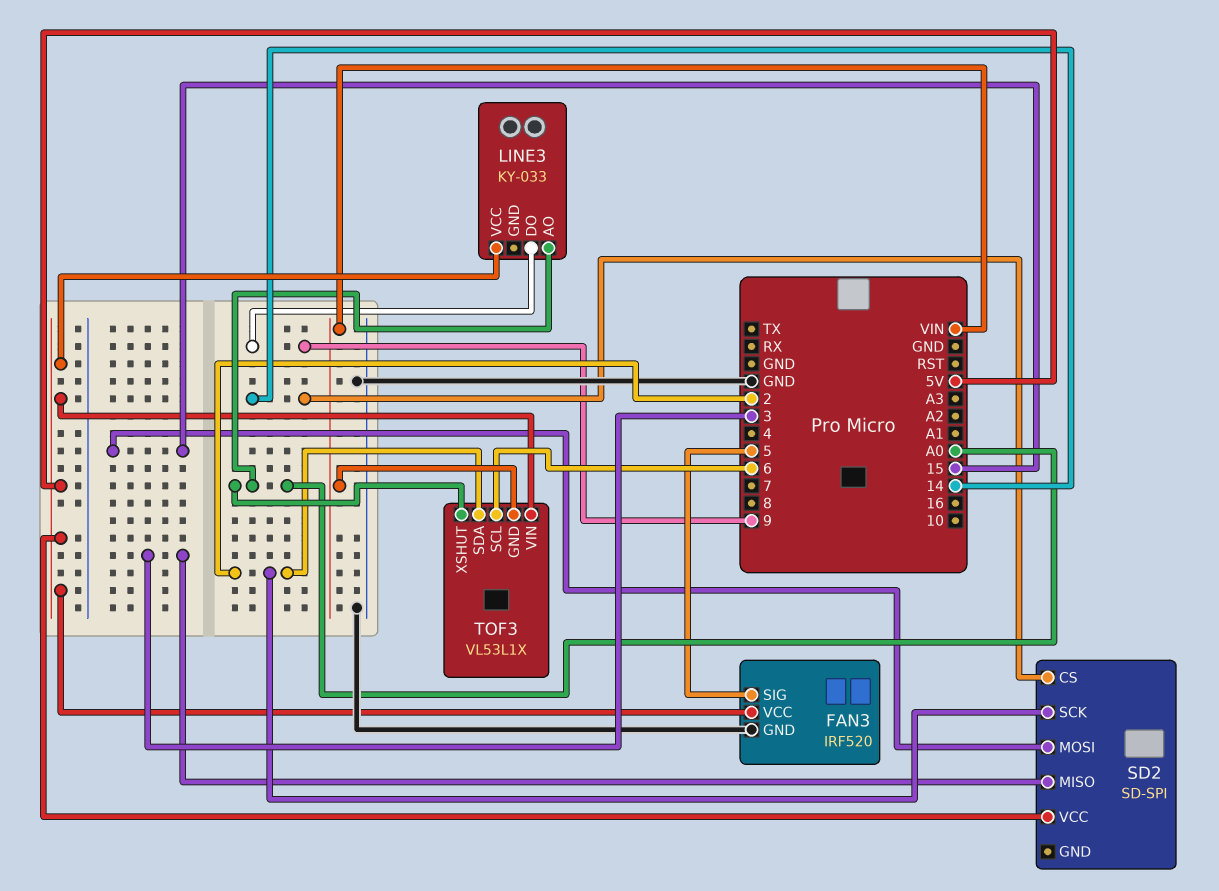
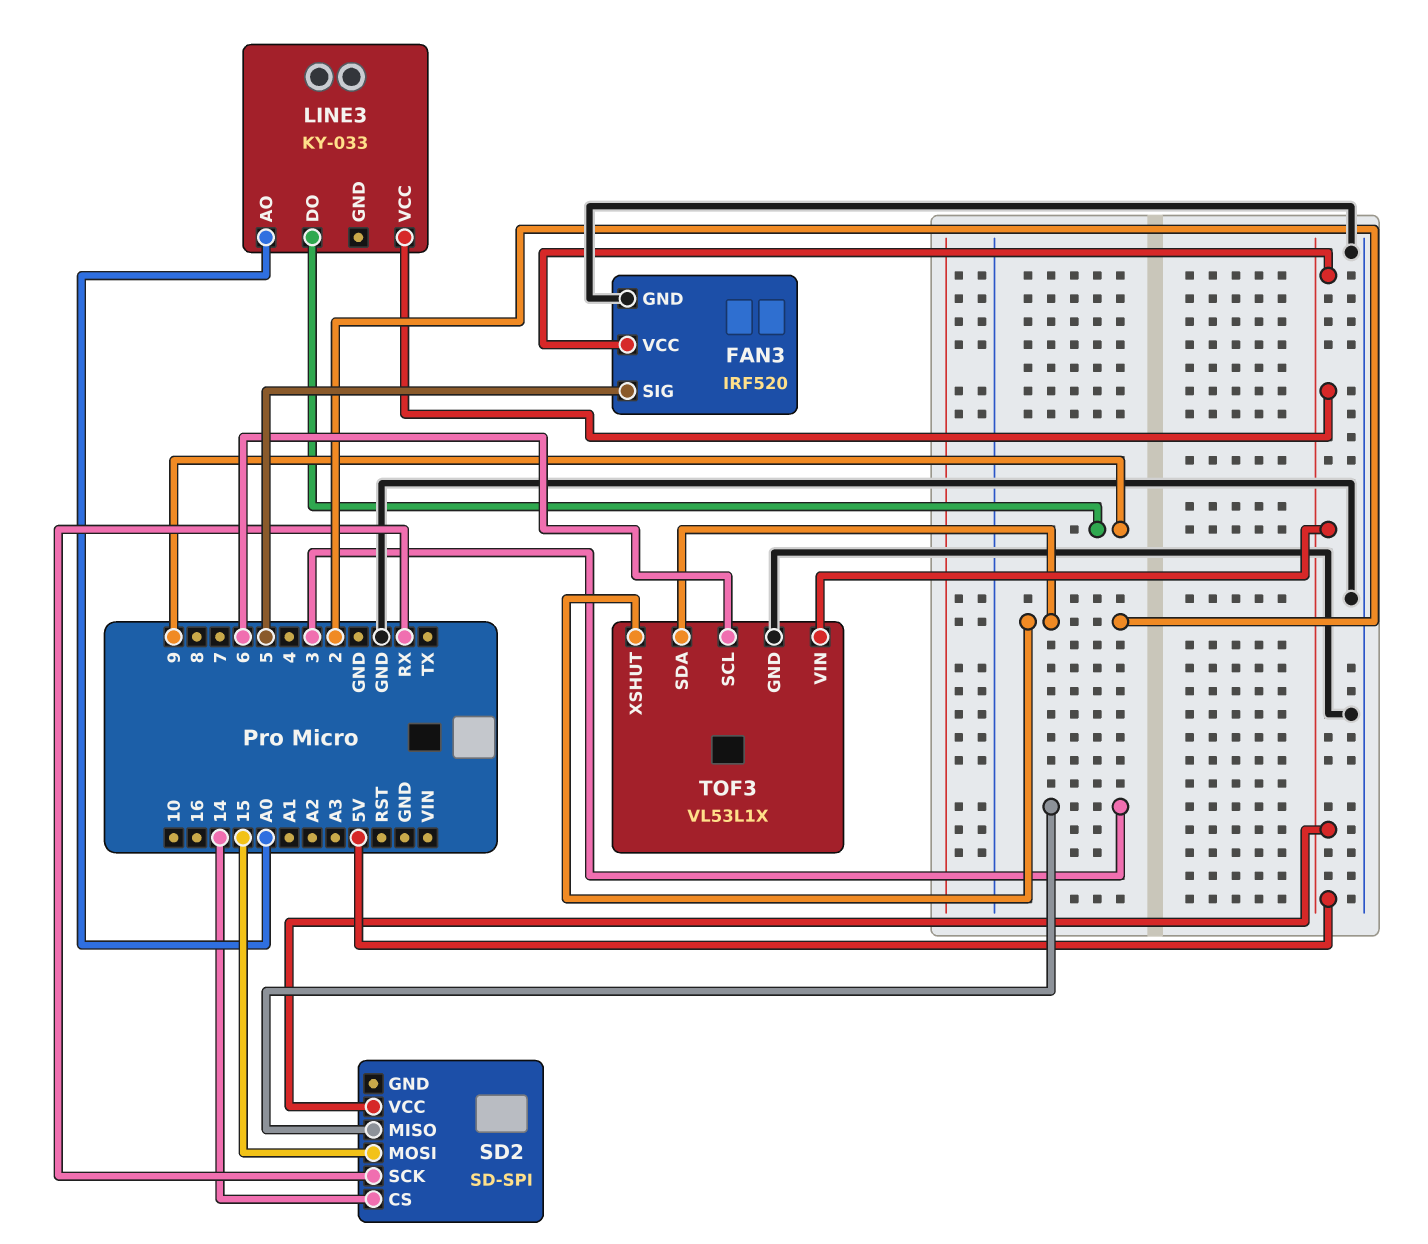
SD2 pin SCK: 2 -> RX
TOF3 pin GND: VIN -> GND
TOF3 pin XSHUT: A0 -> 2

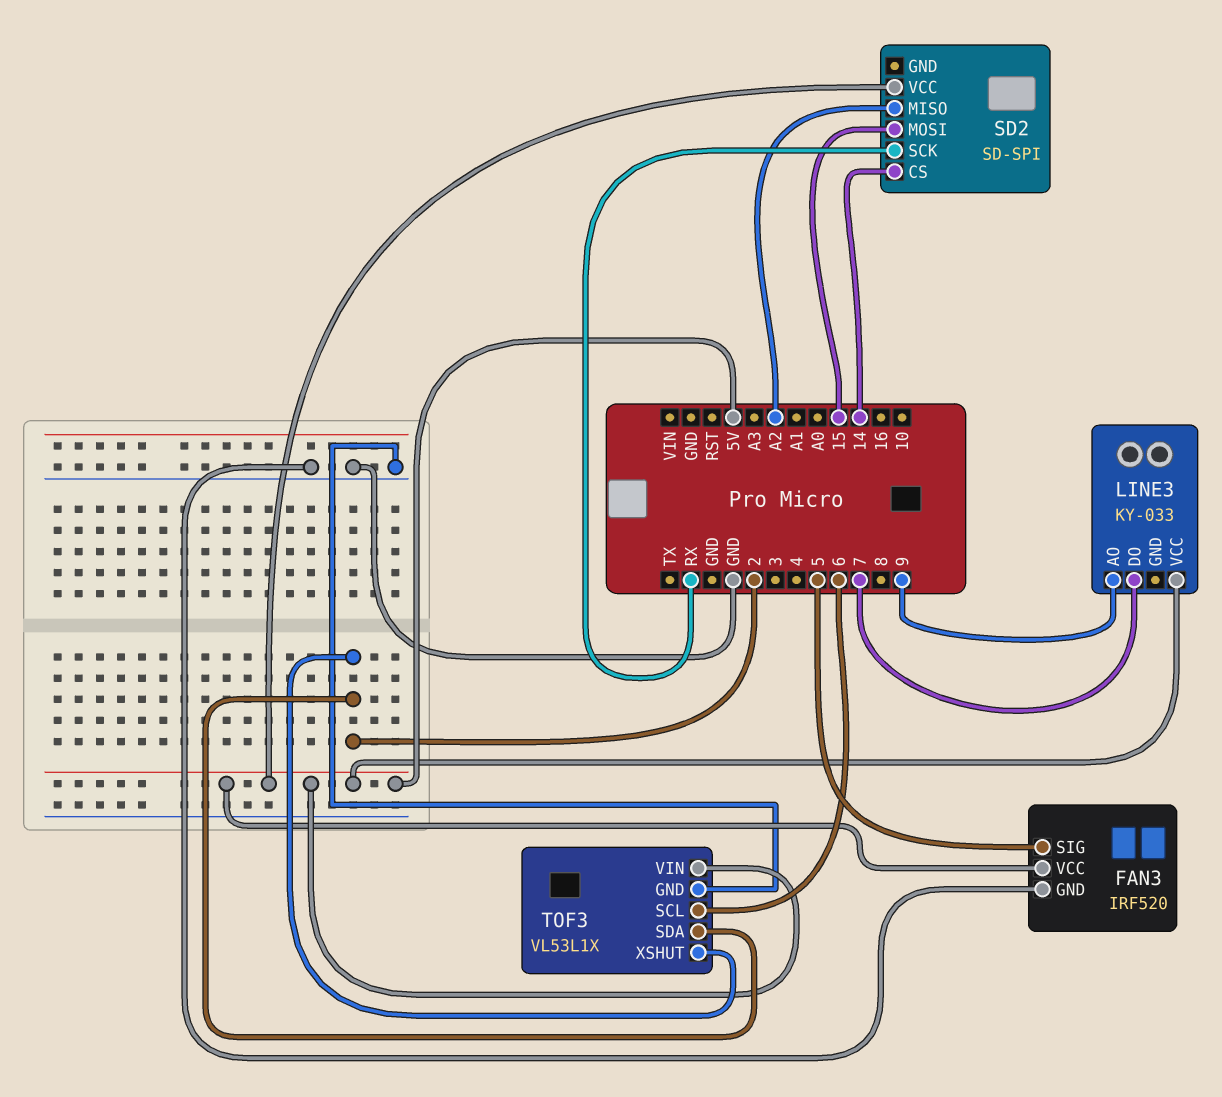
LINE3 pin AO: A0 -> 9
LINE3 pin DO: 9 -> 7
SD2 pin MISO: 3 -> A2

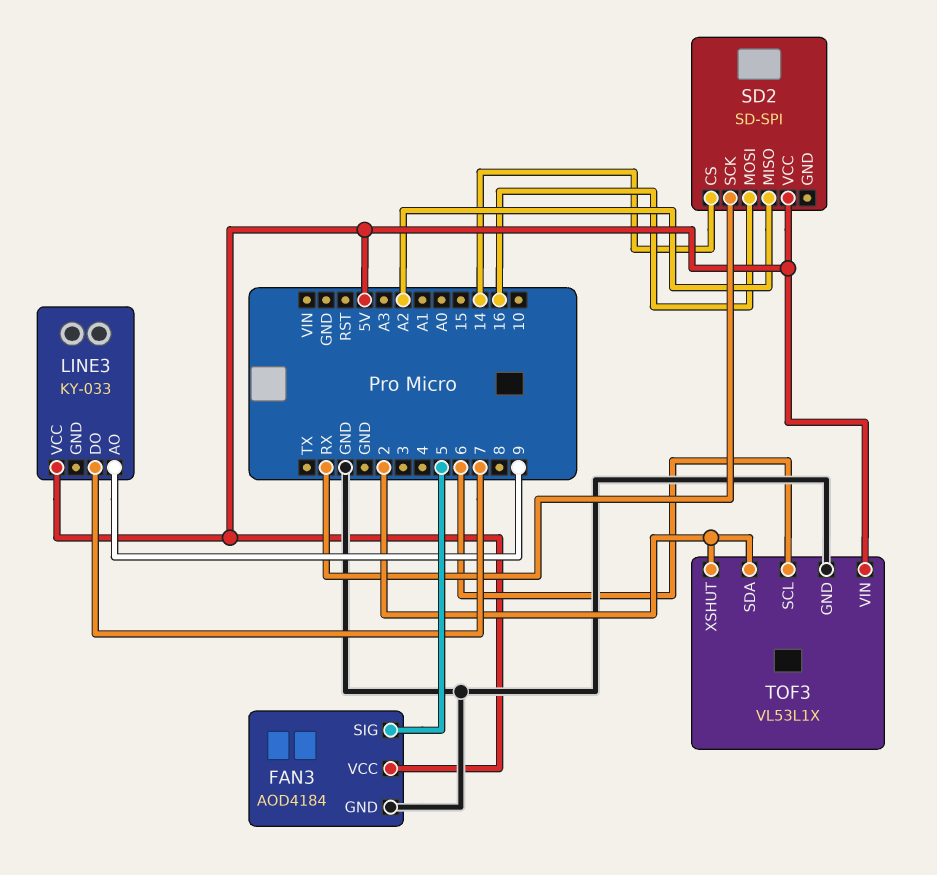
FAN3: IRF520 -> AOD4184
SD2 pin MOSI: 15 -> 16

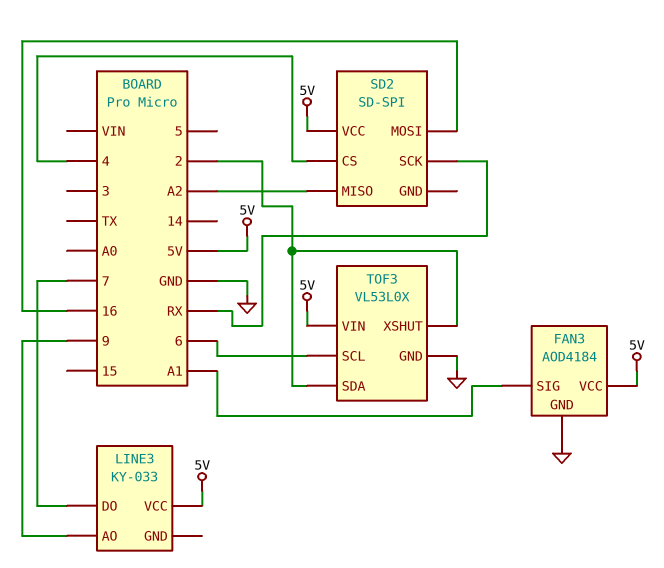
FAN3 pin SIG: 5 -> A1
SD2 pin CS: 14 -> 4
TOF3: VL53L1X -> VL53L0X

